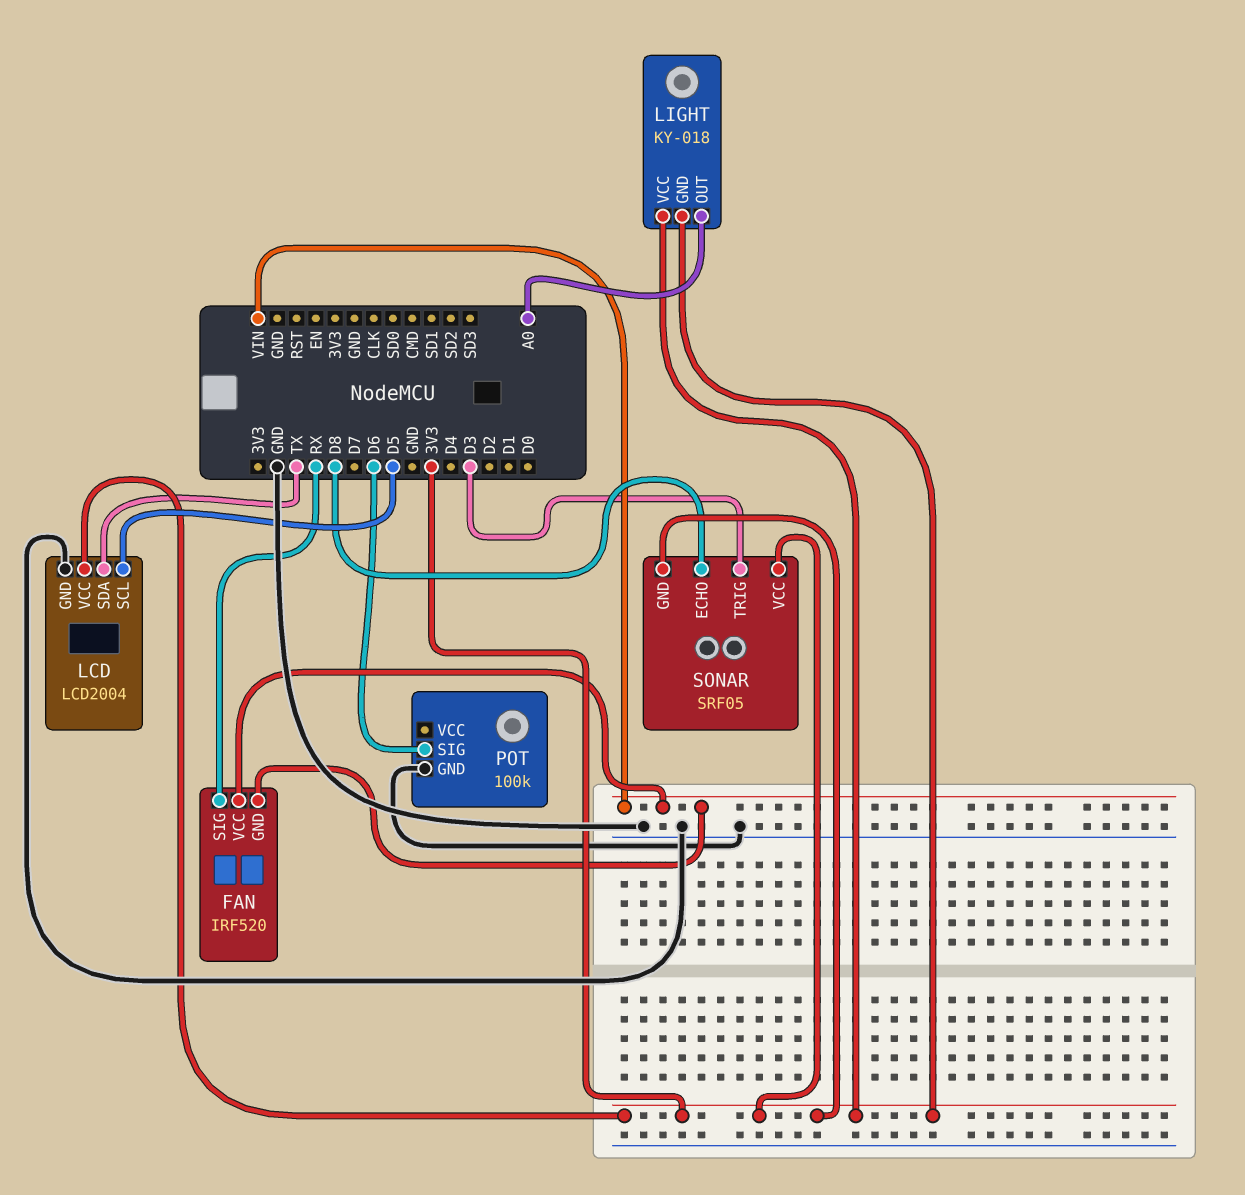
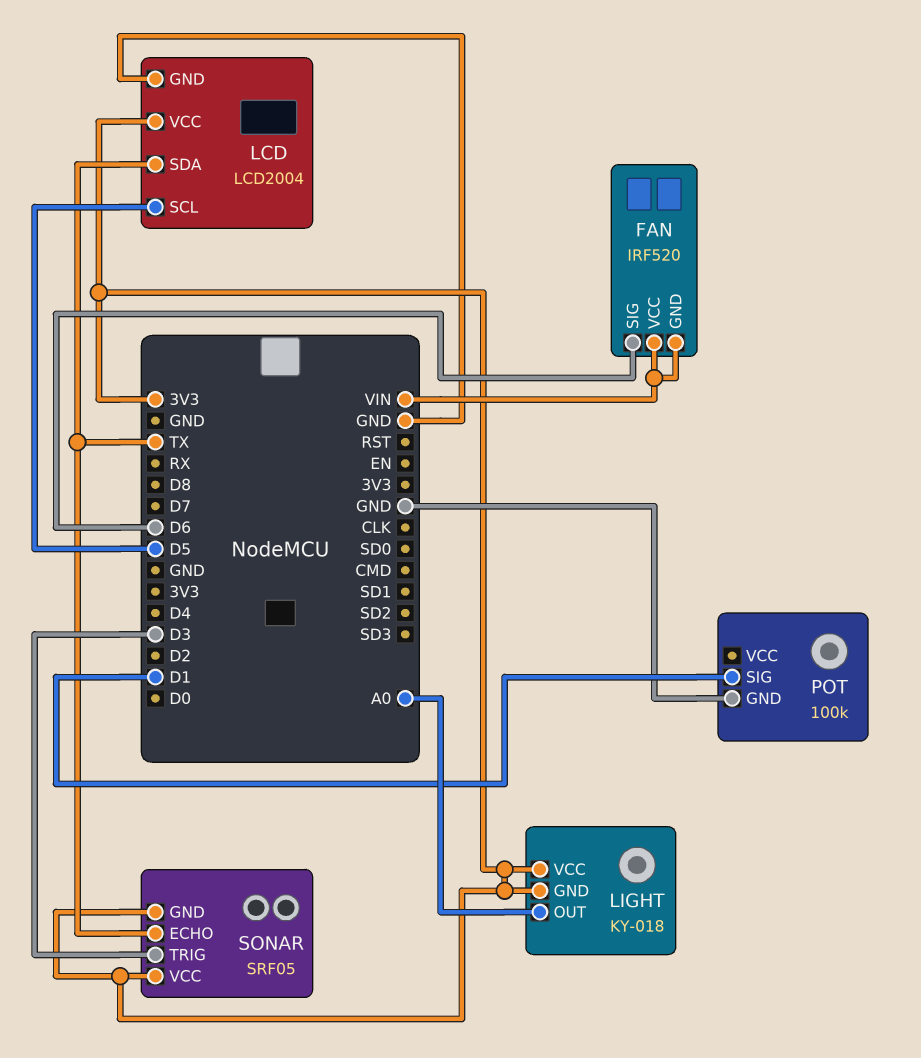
FAN pin SIG: RX -> D6
POT pin SIG: D6 -> D1
SONAR pin ECHO: D8 -> TX

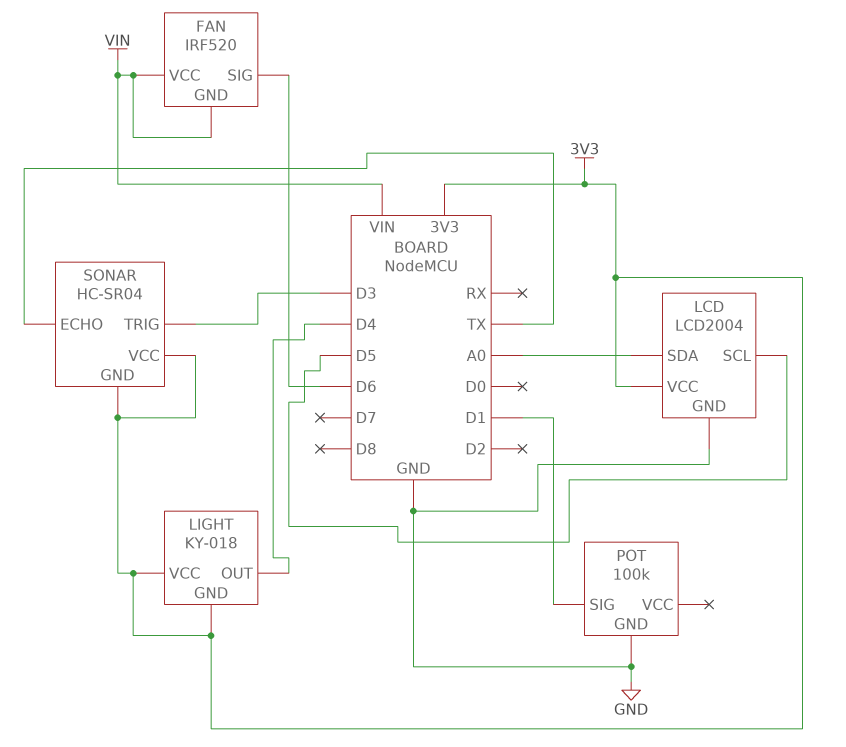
LCD pin SDA: TX -> A0
LIGHT pin OUT: A0 -> D4
SONAR: SRF05 -> HC-SR04

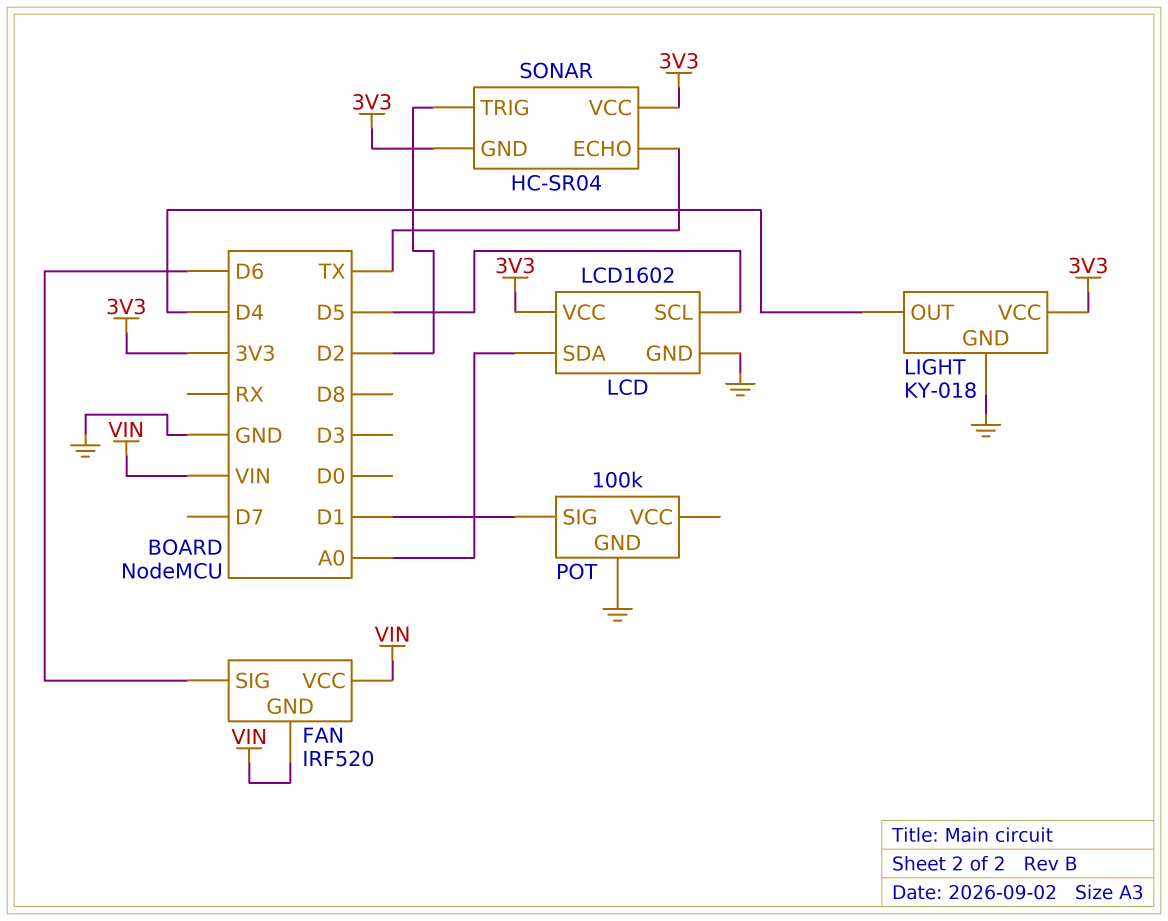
LCD: LCD2004 -> LCD1602
LIGHT pin GND: 3V3 -> GND
SONAR pin TRIG: D3 -> D2

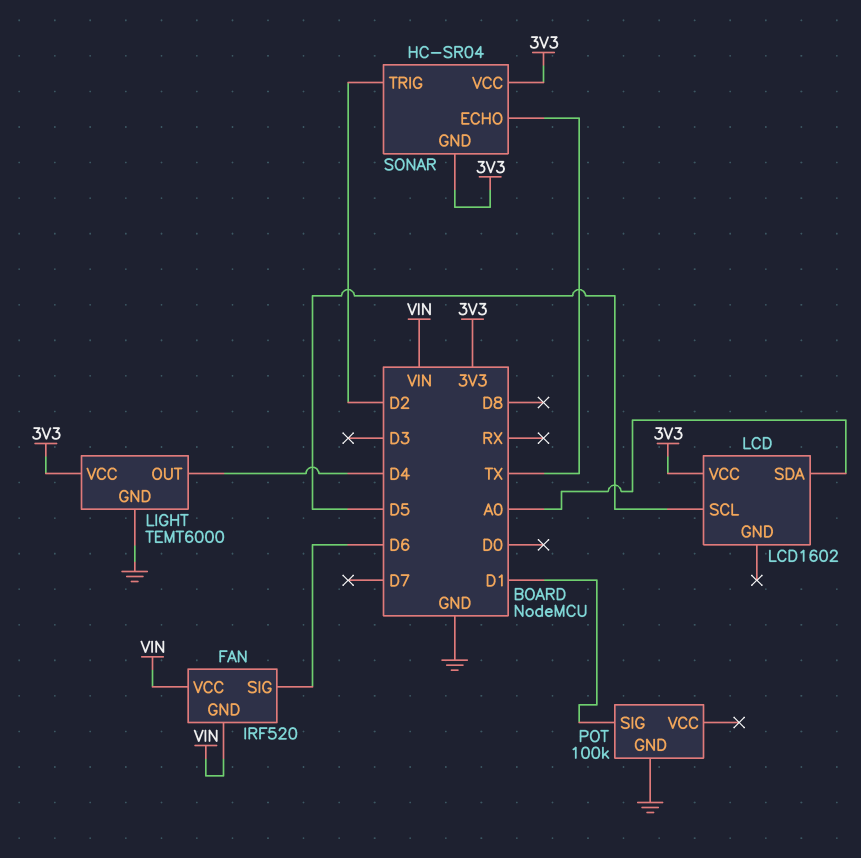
LCD pin GND: GND -> none
LIGHT: KY-018 -> TEMT6000

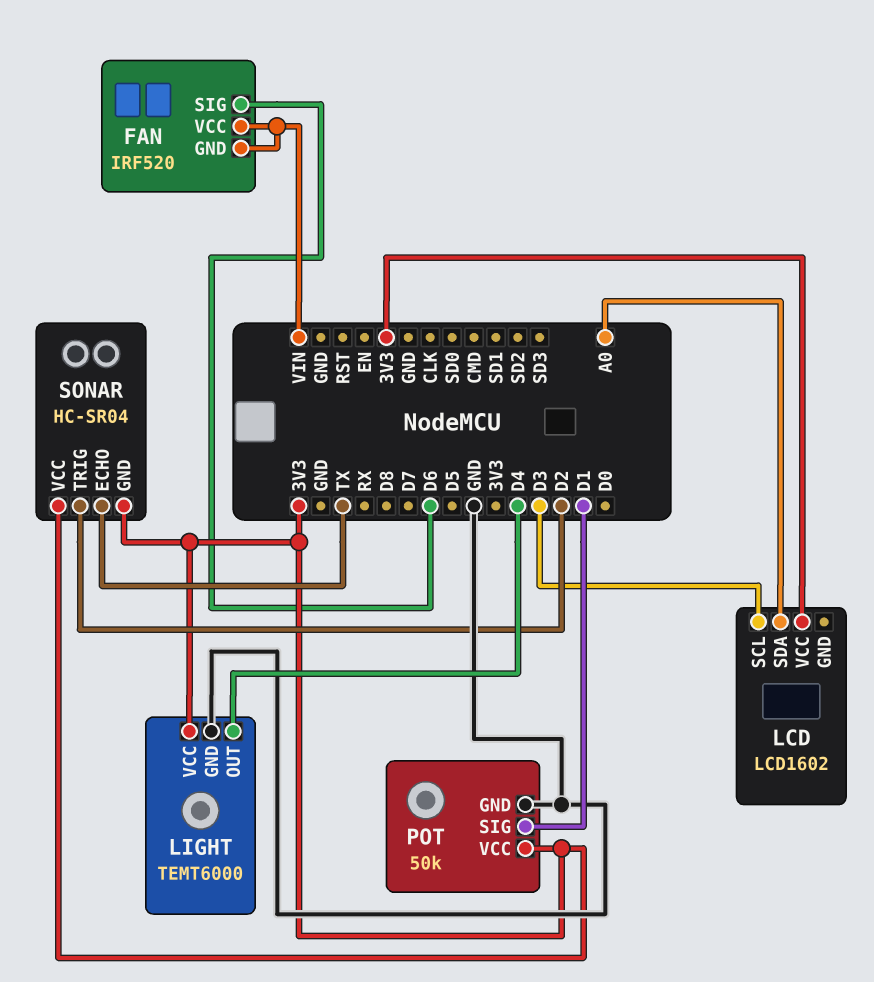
LCD pin SCL: D5 -> D3
POT: 100k -> 50k
POT pin VCC: none -> 3V3

